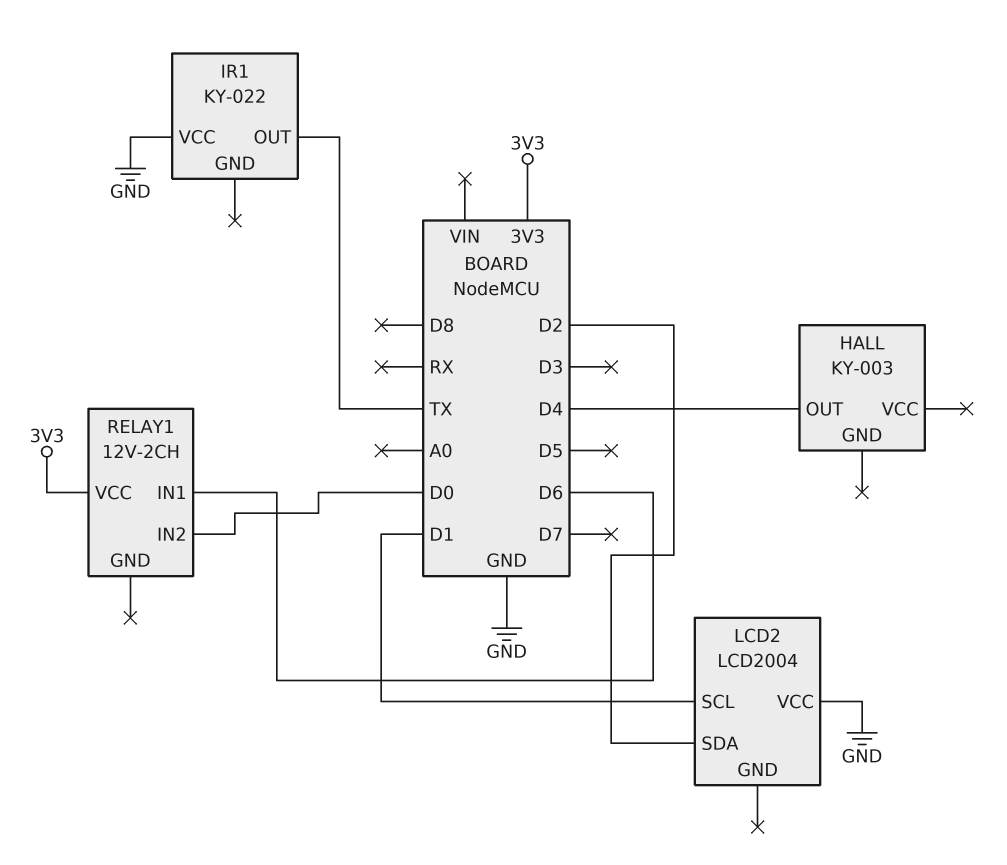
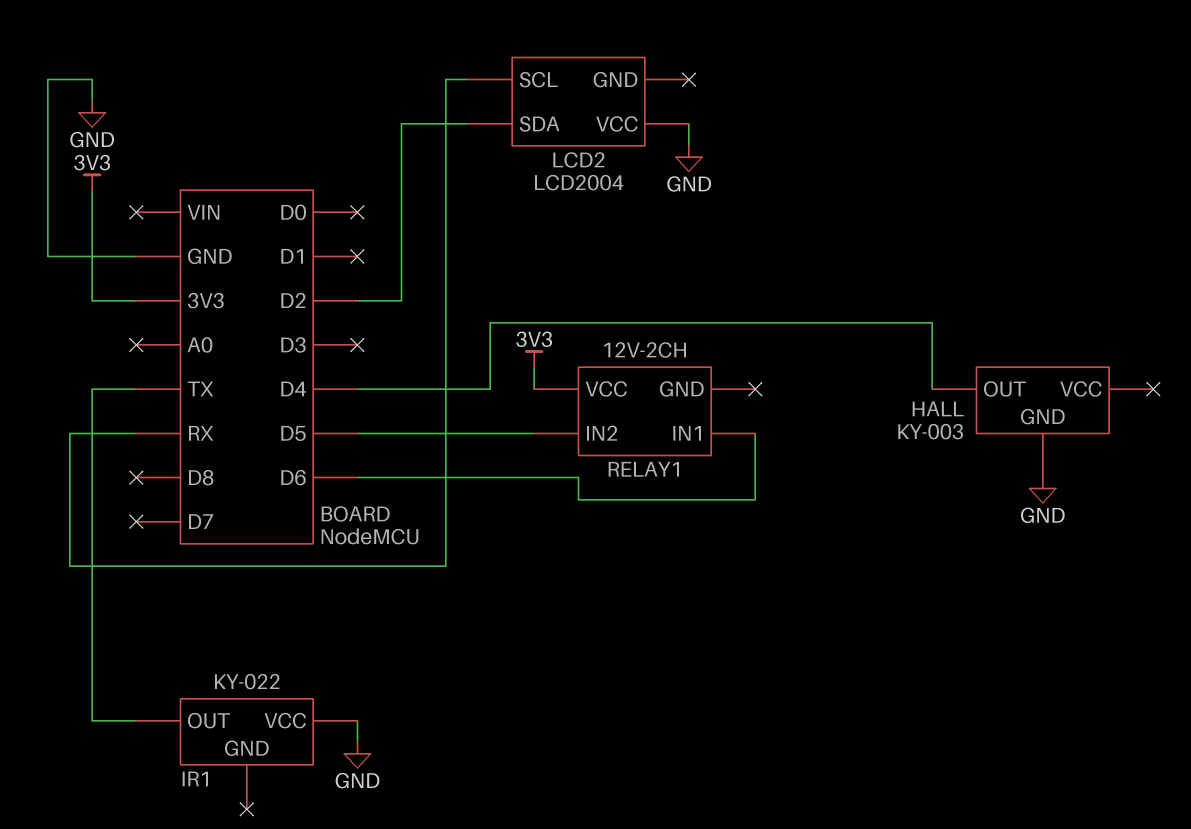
HALL pin GND: none -> GND
LCD2 pin SCL: D1 -> RX
RELAY1 pin IN2: D0 -> D5

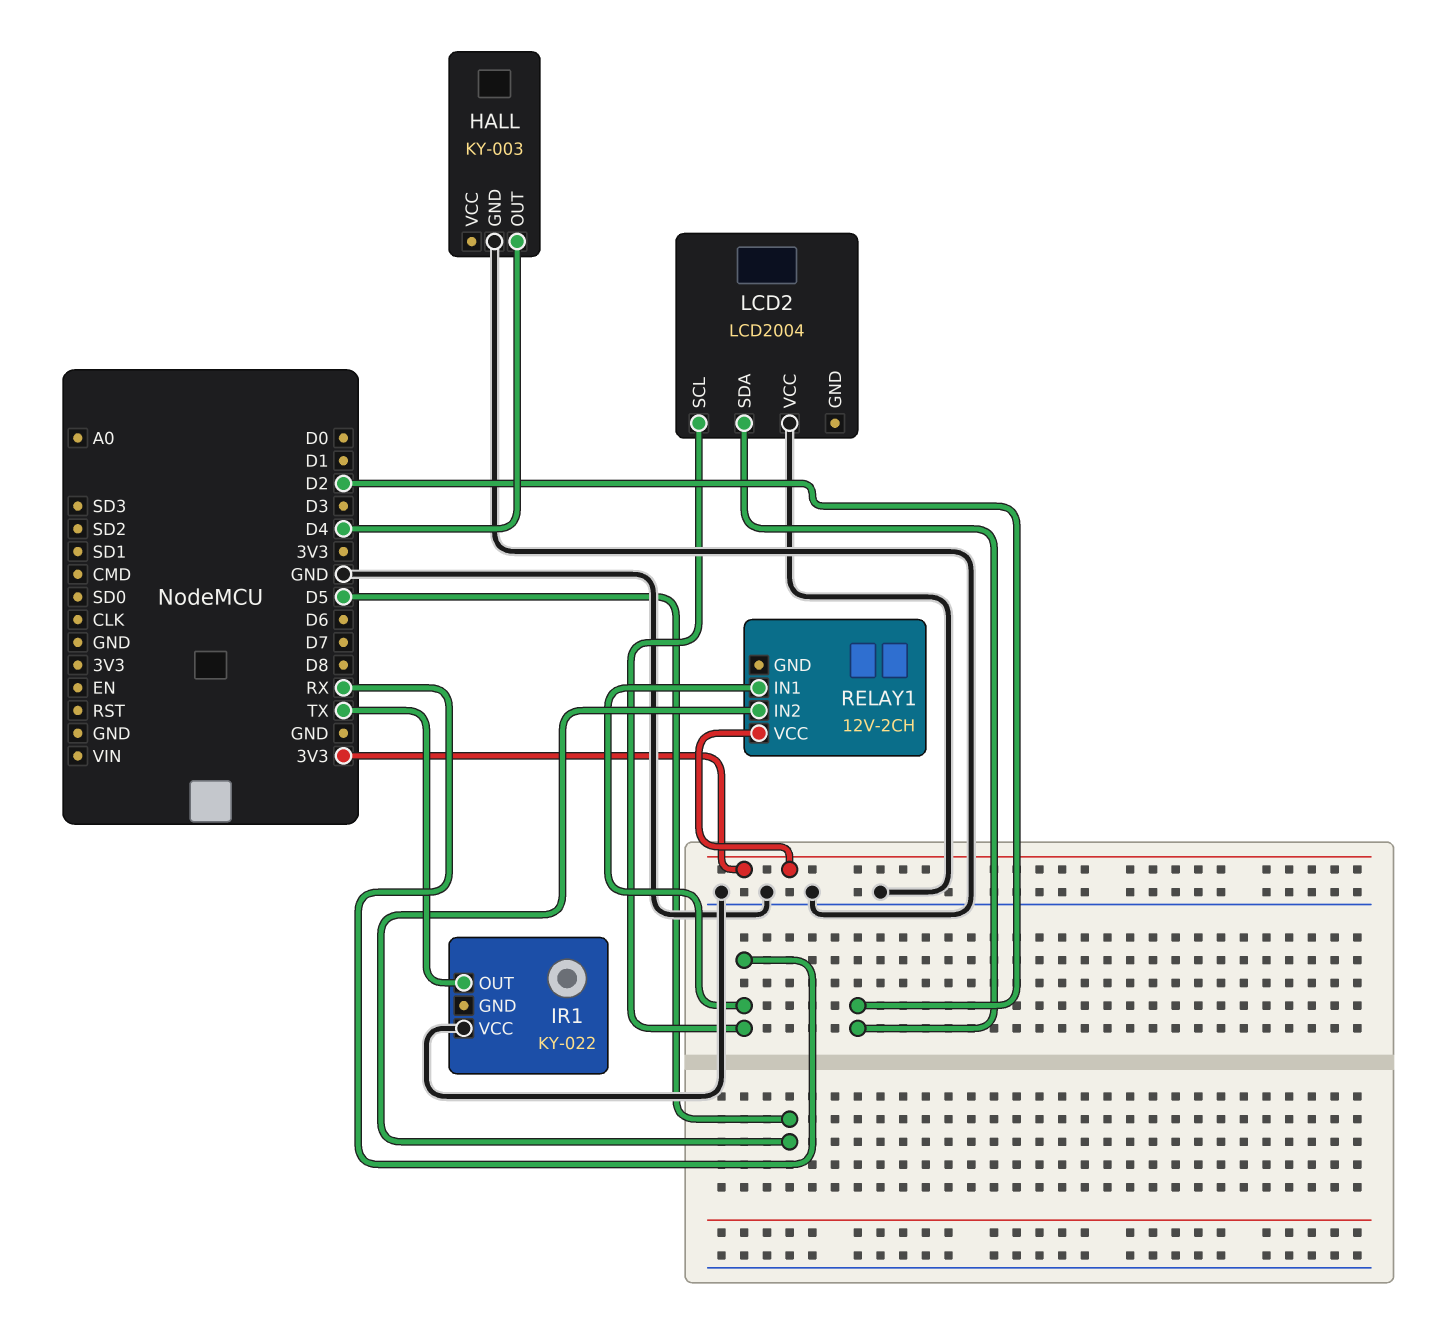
RELAY1 pin IN1: D6 -> RX

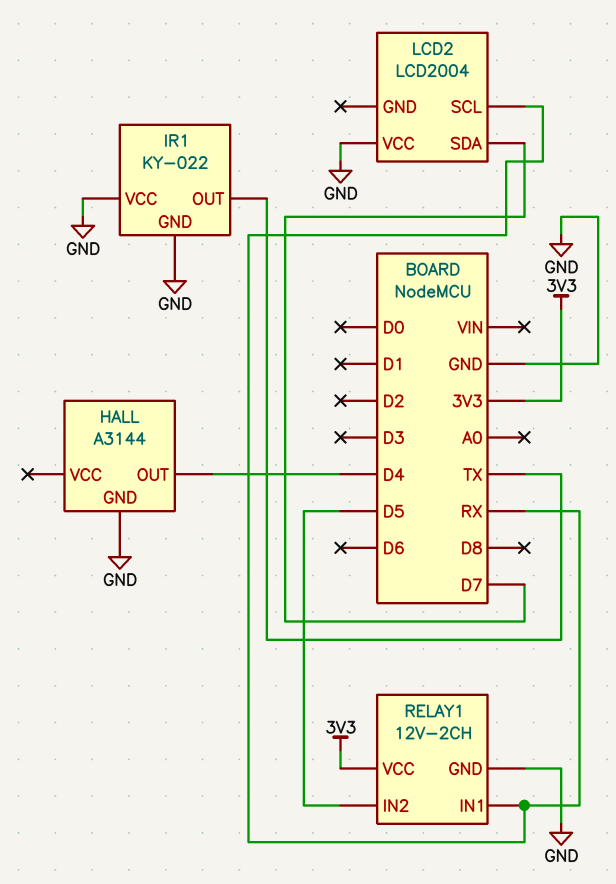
HALL: KY-003 -> A3144
IR1 pin GND: none -> GND
LCD2 pin SDA: D2 -> D7
RELAY1 pin GND: none -> GND

